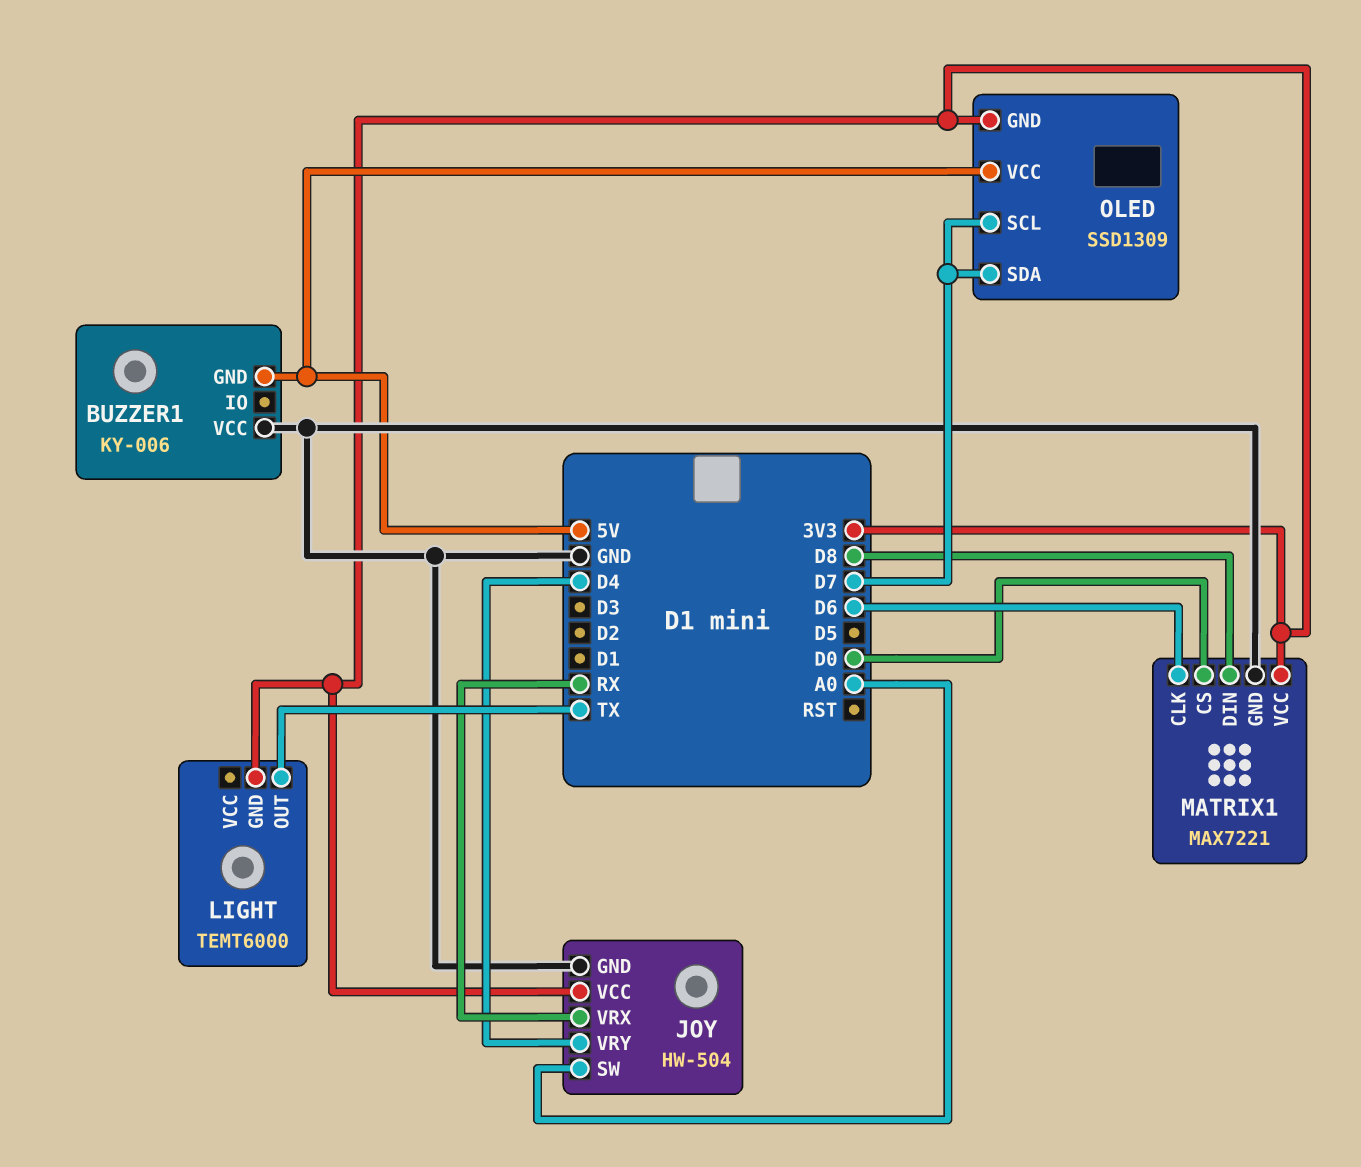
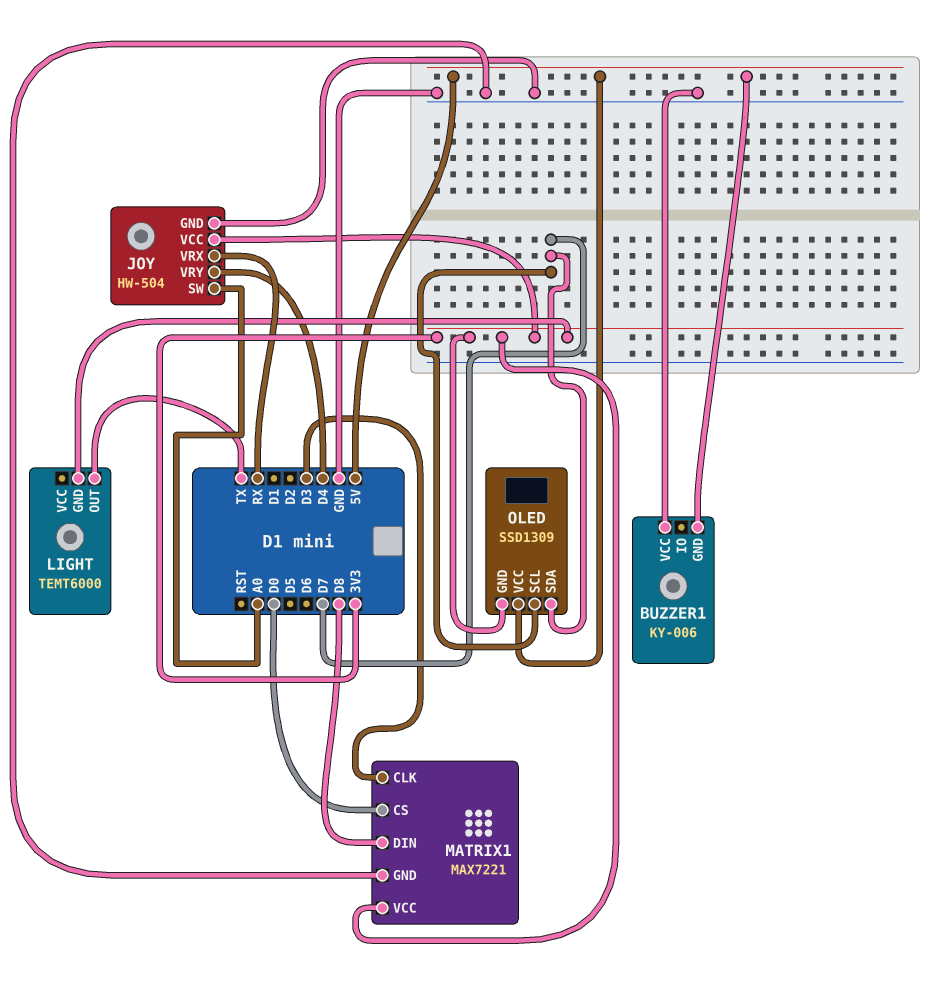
MATRIX1 pin CLK: D6 -> D3

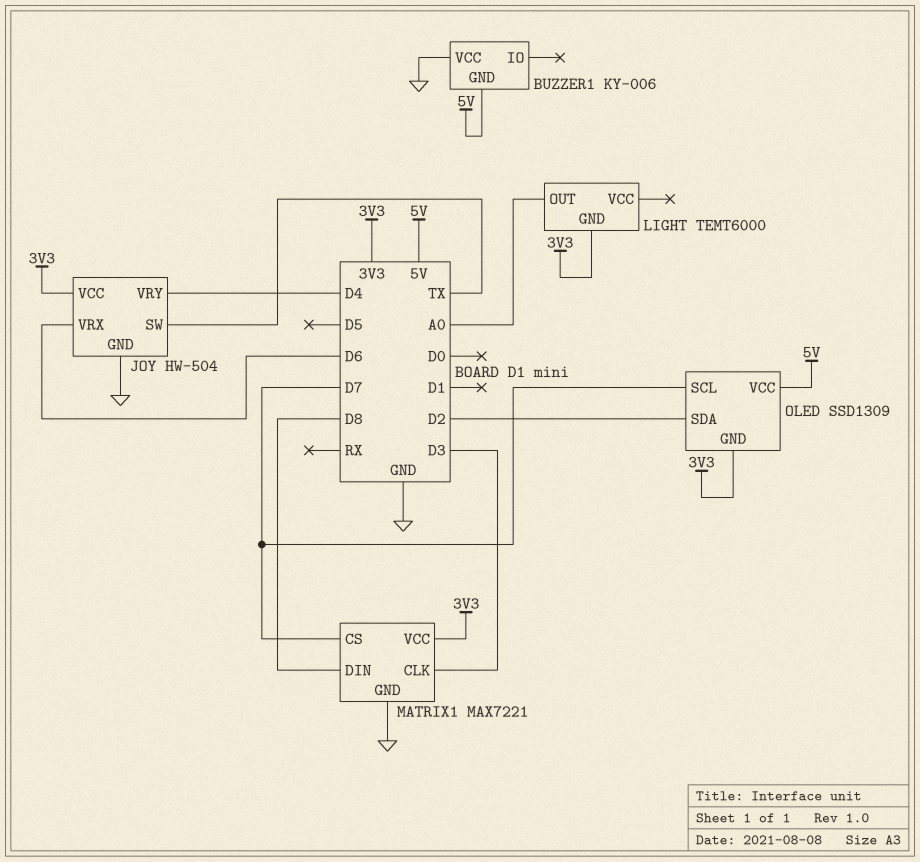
JOY pin SW: A0 -> TX
JOY pin VRX: RX -> D6
LIGHT pin OUT: TX -> A0
MATRIX1 pin CS: D0 -> D7
OLED pin SDA: D7 -> D2

